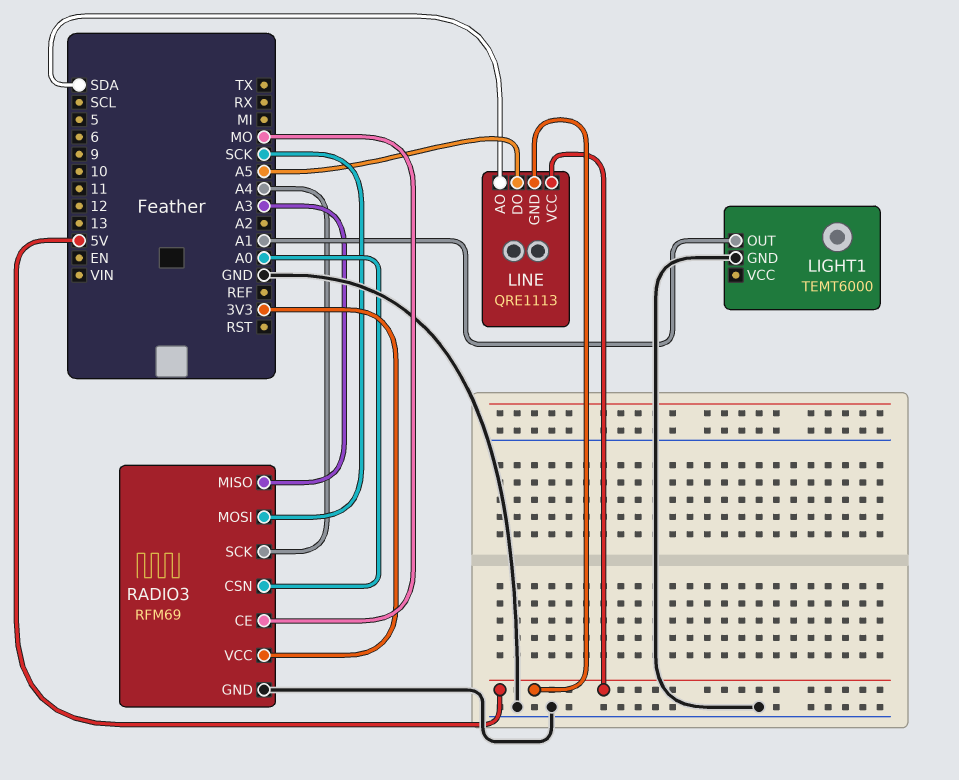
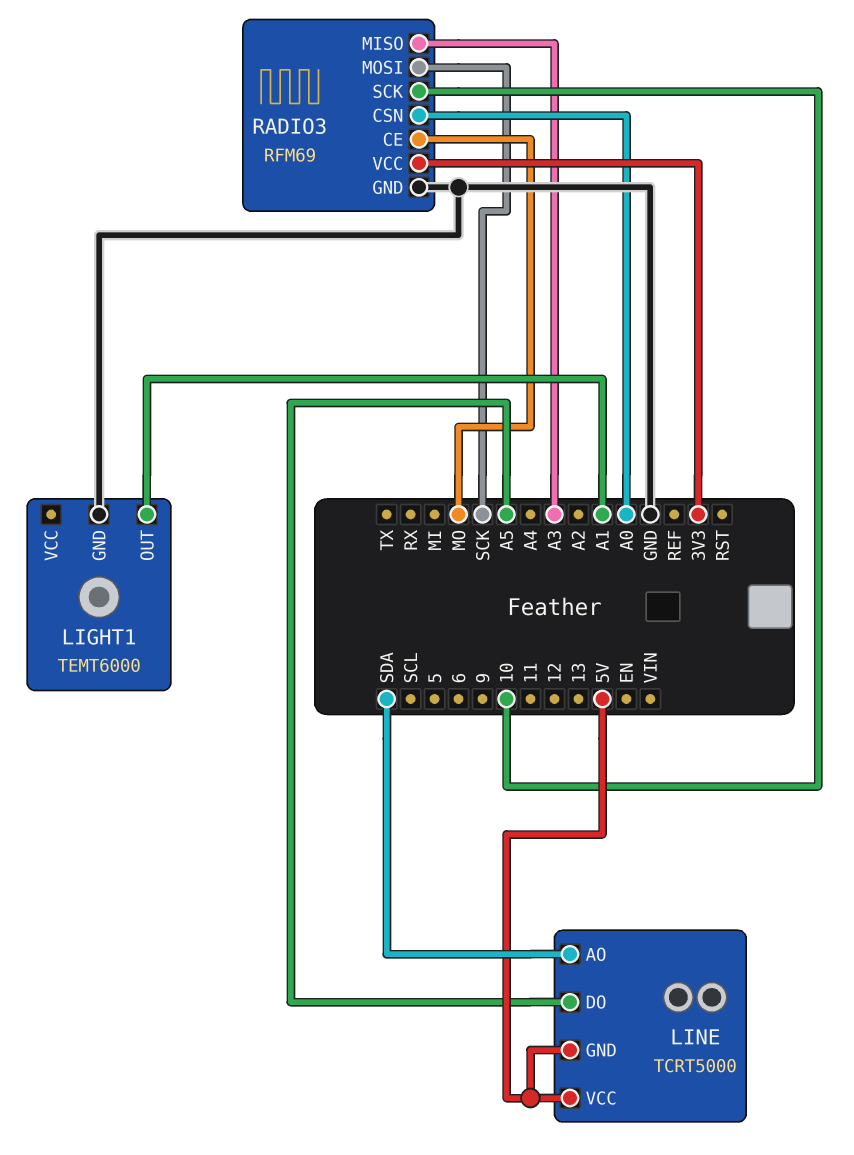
LINE: QRE1113 -> TCRT5000
RADIO3 pin SCK: A4 -> 10

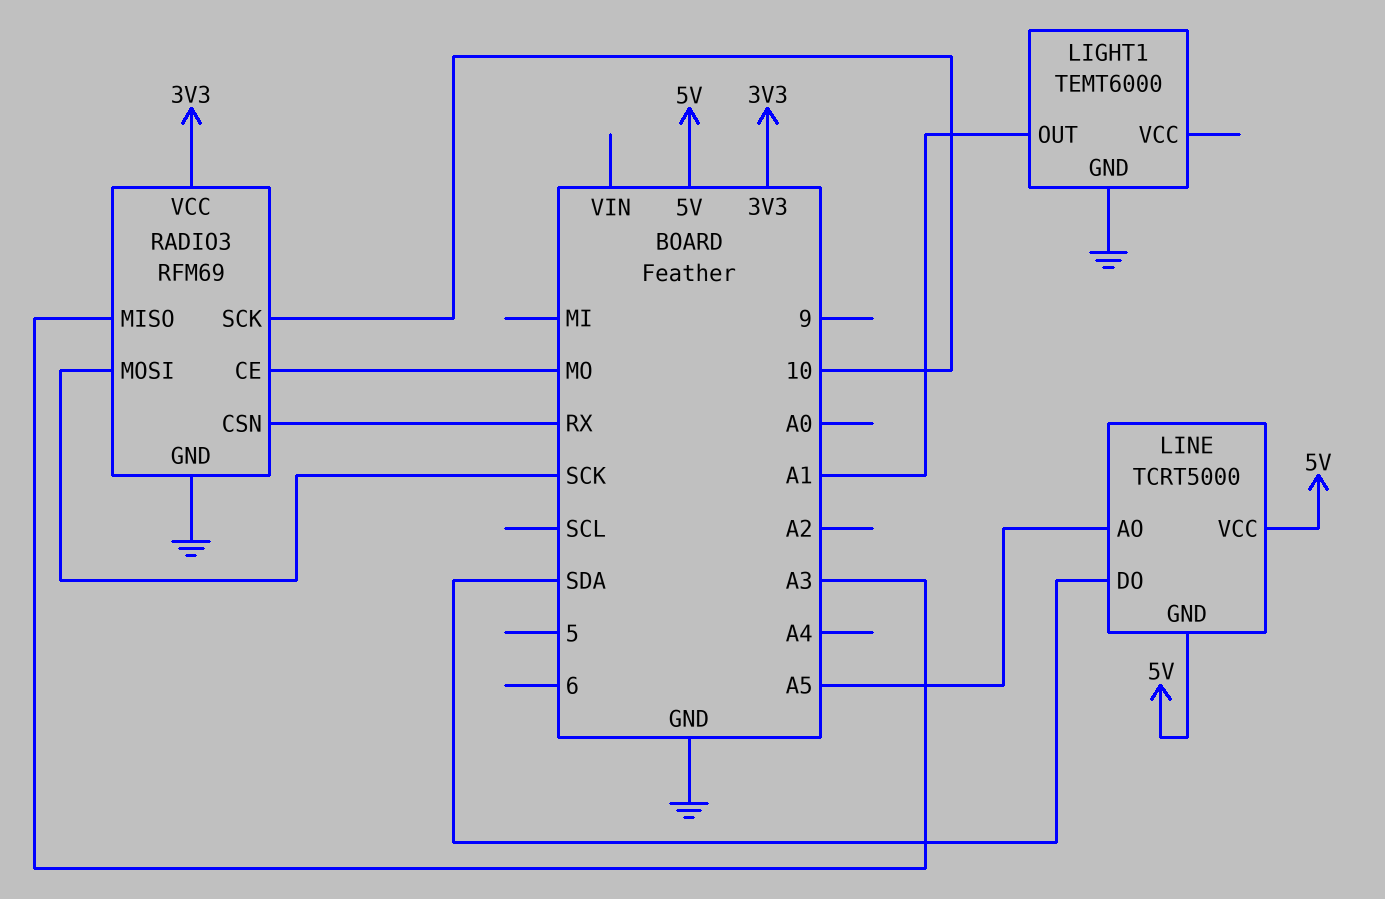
LINE pin AO: SDA -> A5
LINE pin DO: A5 -> SDA
RADIO3 pin CSN: A0 -> RX

